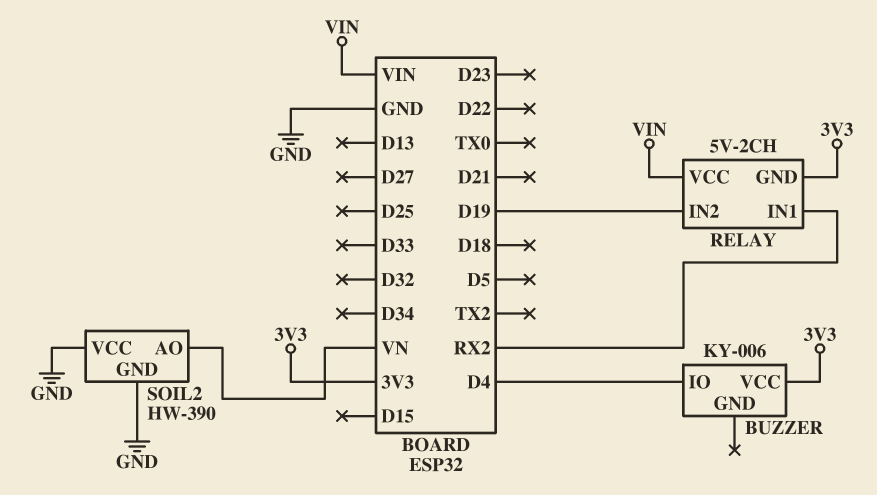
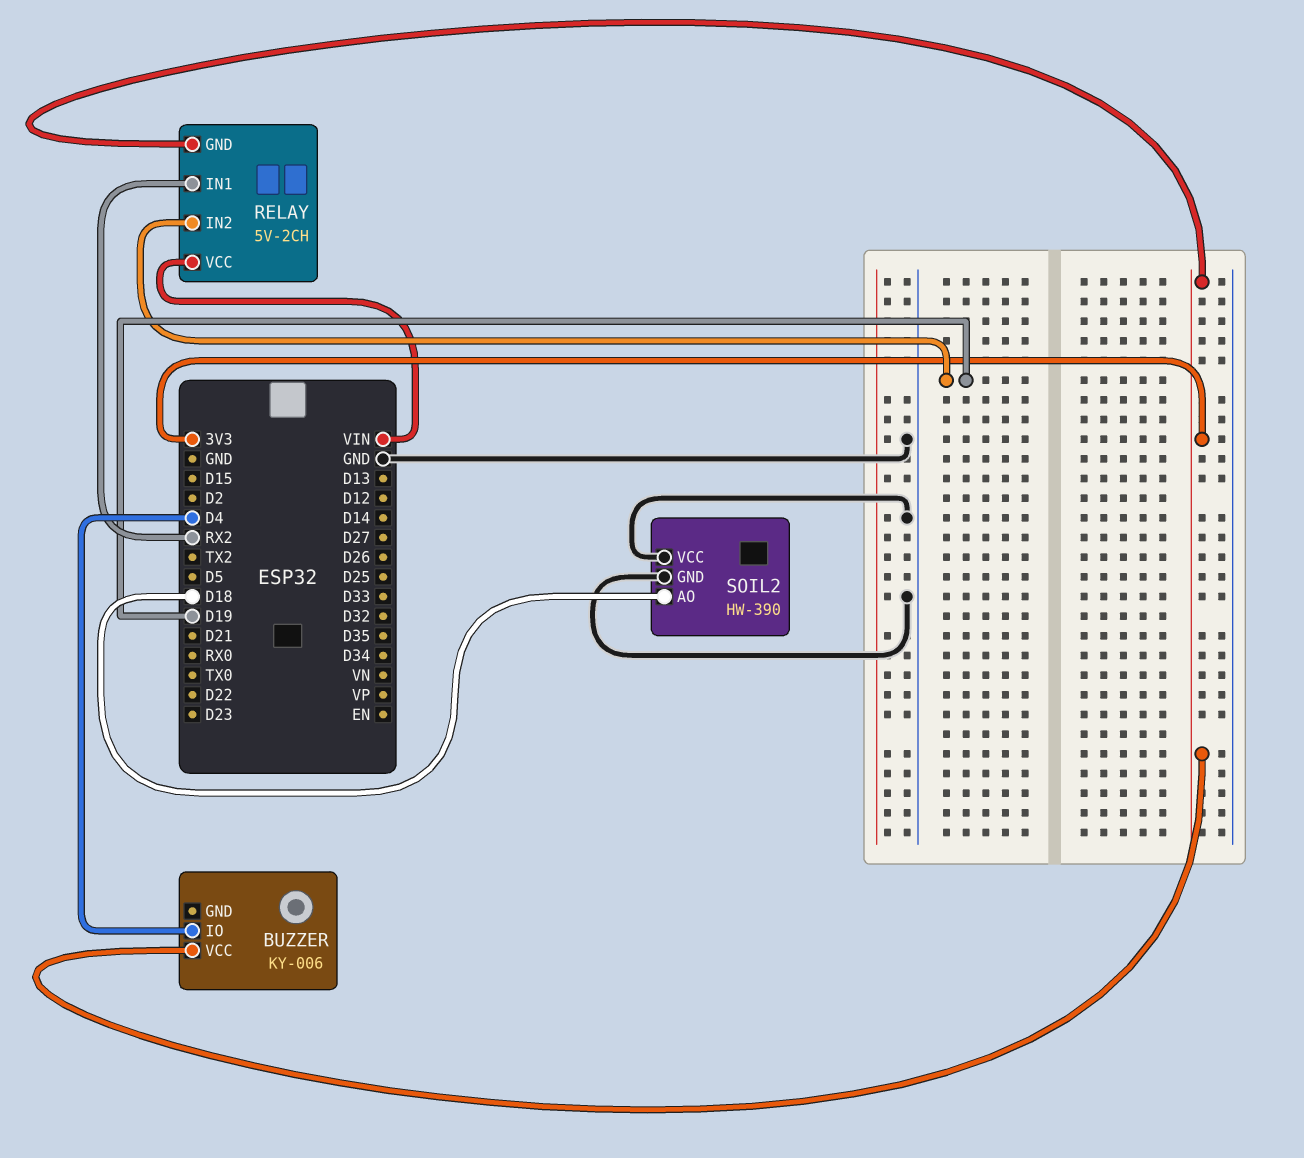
SOIL2 pin AO: VN -> D18

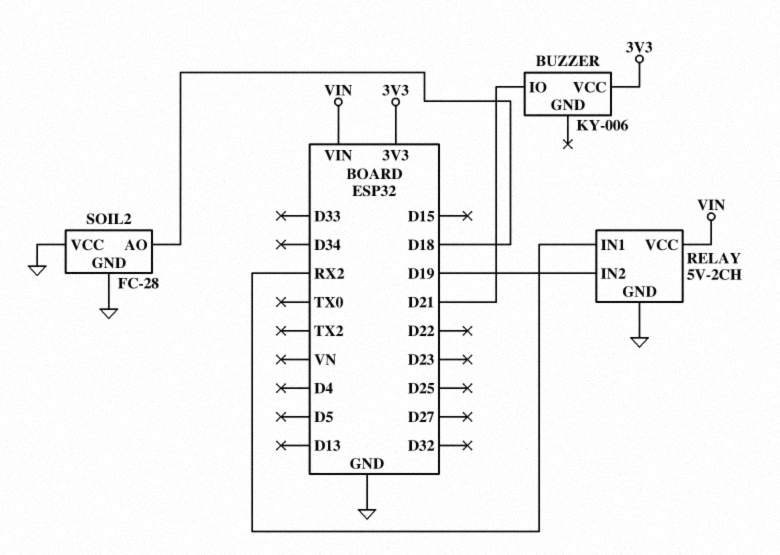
BUZZER pin IO: D4 -> D21
RELAY pin GND: 3V3 -> GND
SOIL2: HW-390 -> FC-28

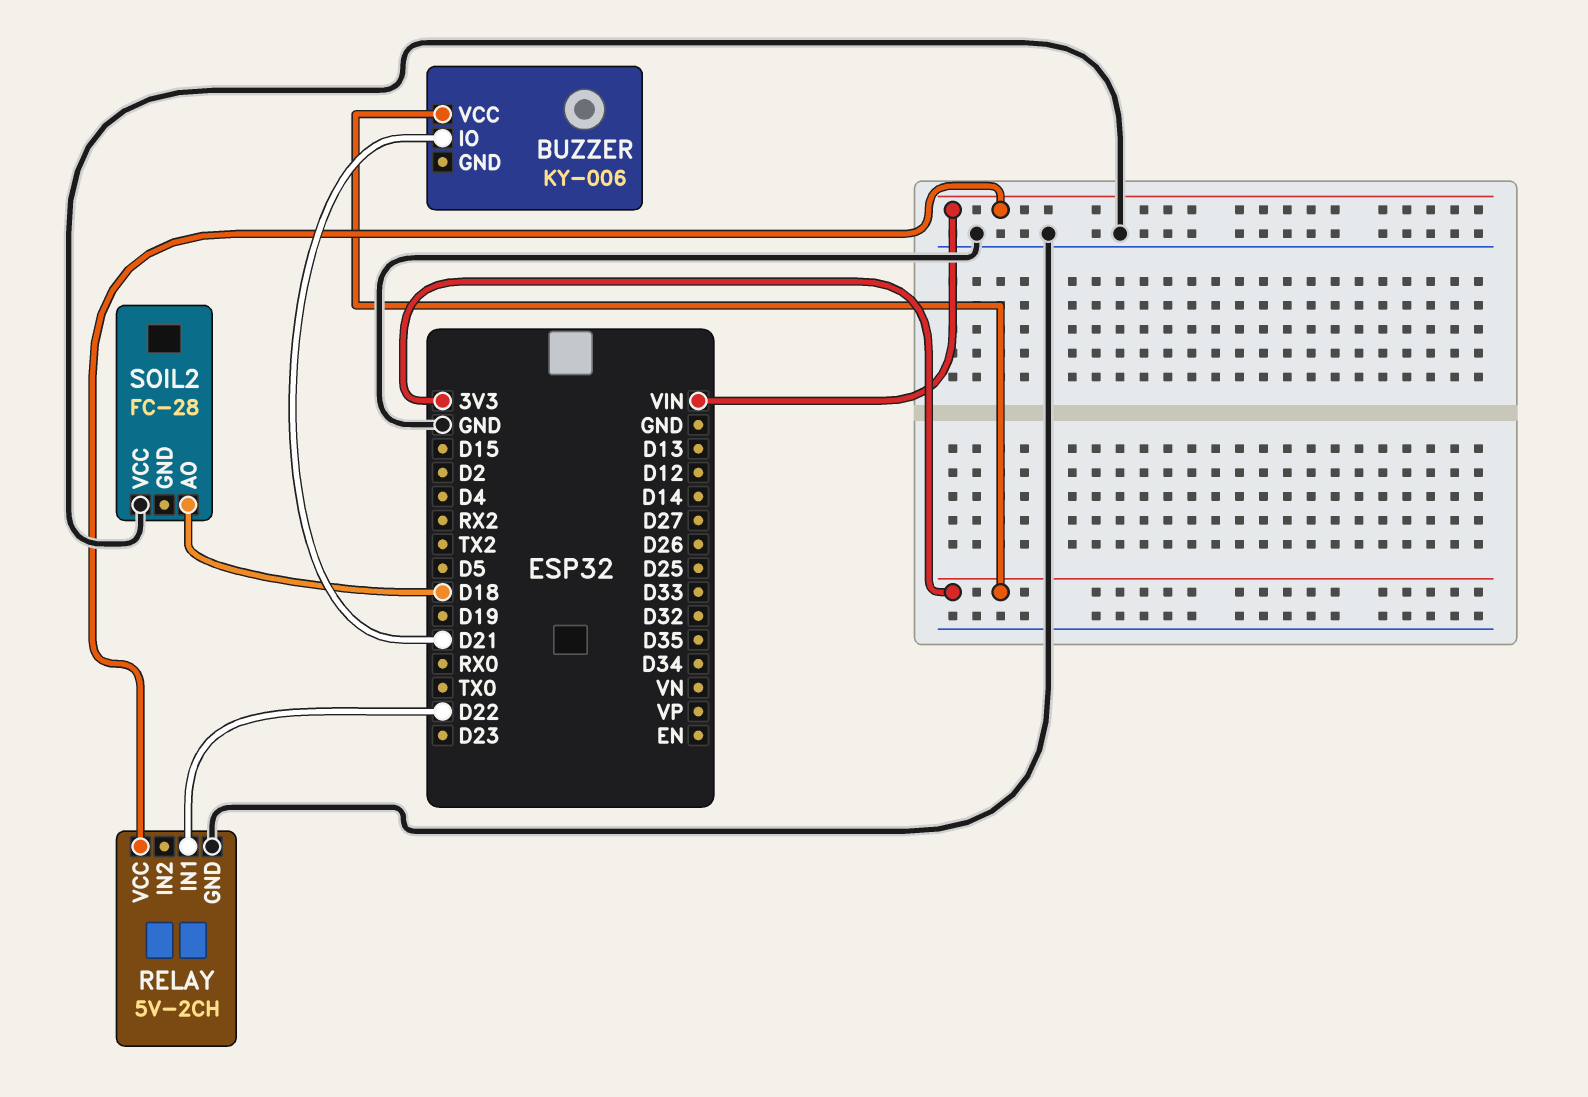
RELAY pin IN1: RX2 -> D22
RELAY pin IN2: D19 -> none
SOIL2 pin GND: GND -> none

